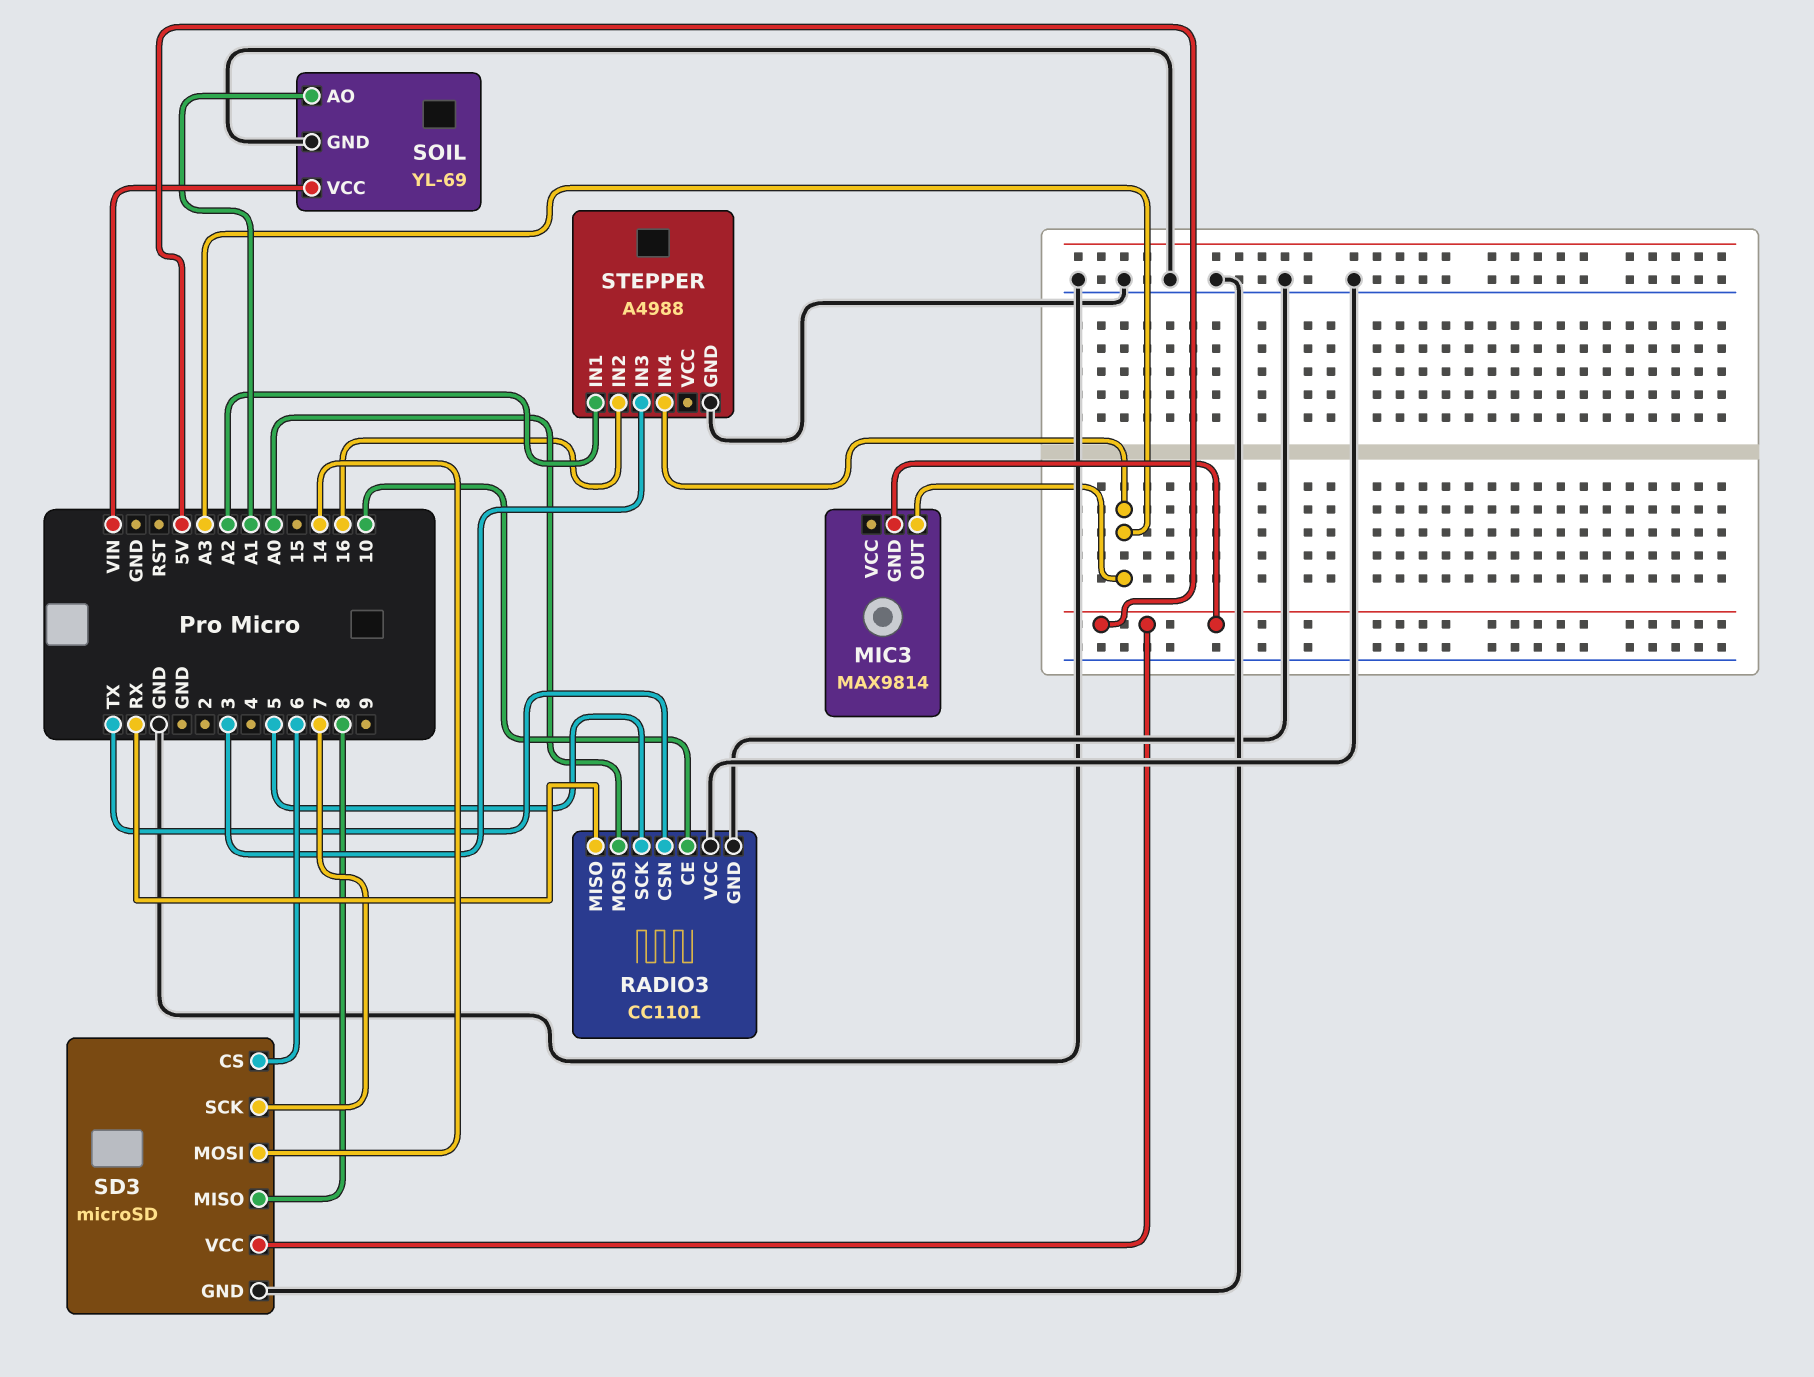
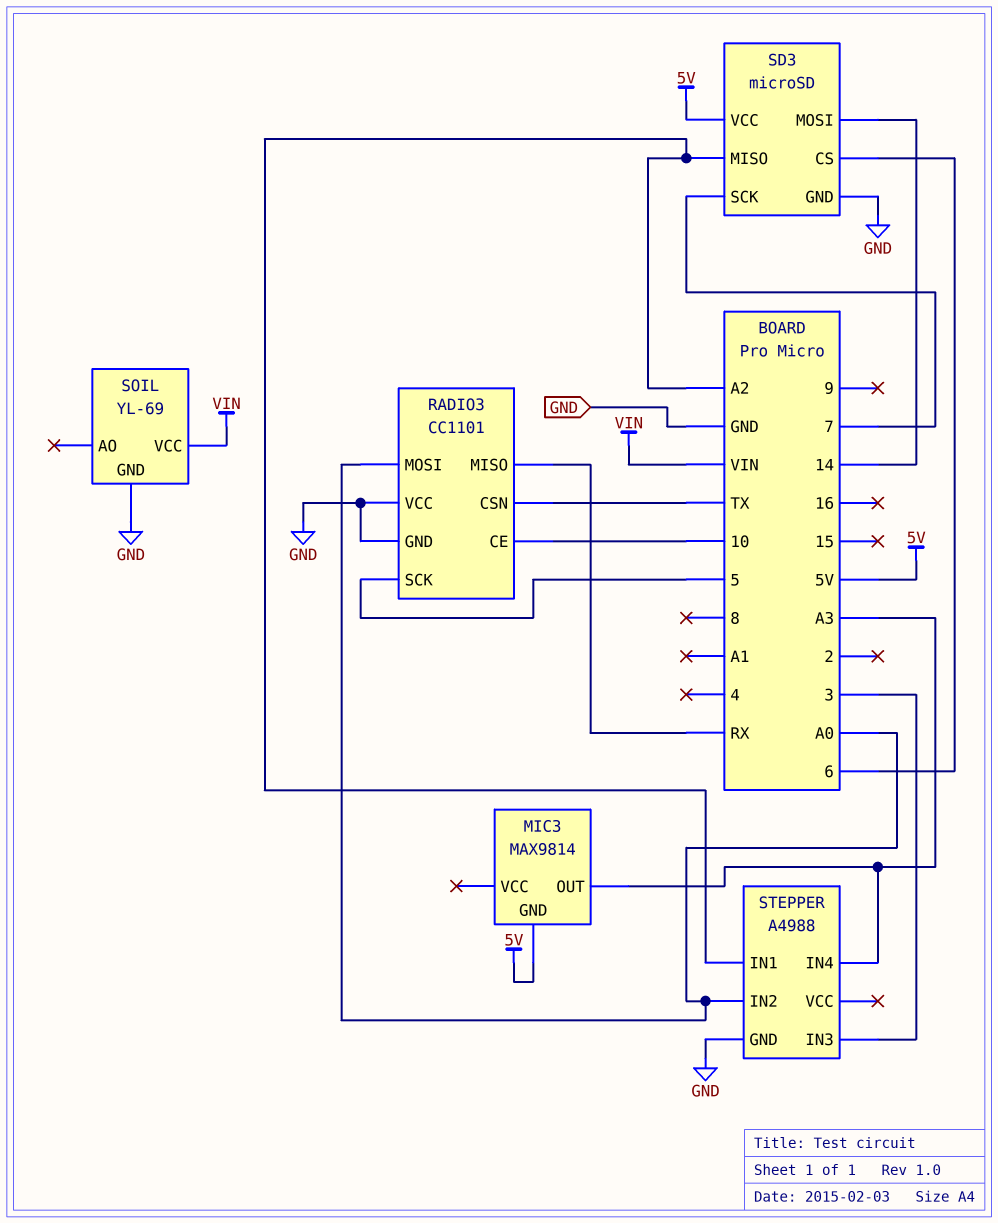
SD3 pin MISO: 8 -> A2
SOIL pin AO: A1 -> none
STEPPER pin IN2: 16 -> A0

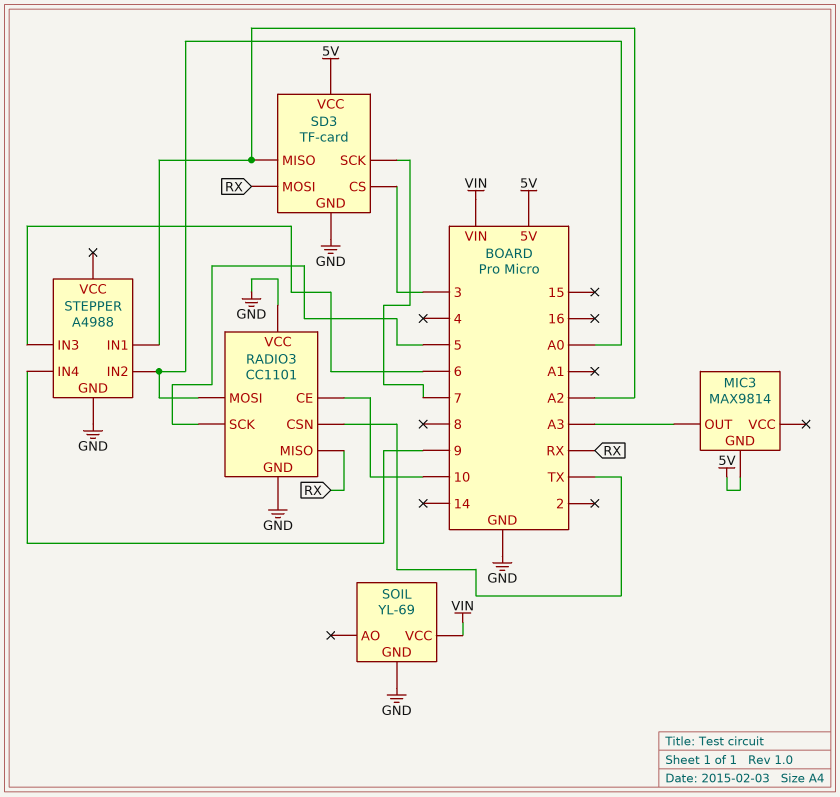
SD3: microSD -> TF-card
SD3 pin CS: 6 -> 3
SD3 pin MOSI: 14 -> RX
STEPPER pin IN3: 3 -> 6
STEPPER pin IN4: A3 -> 9

